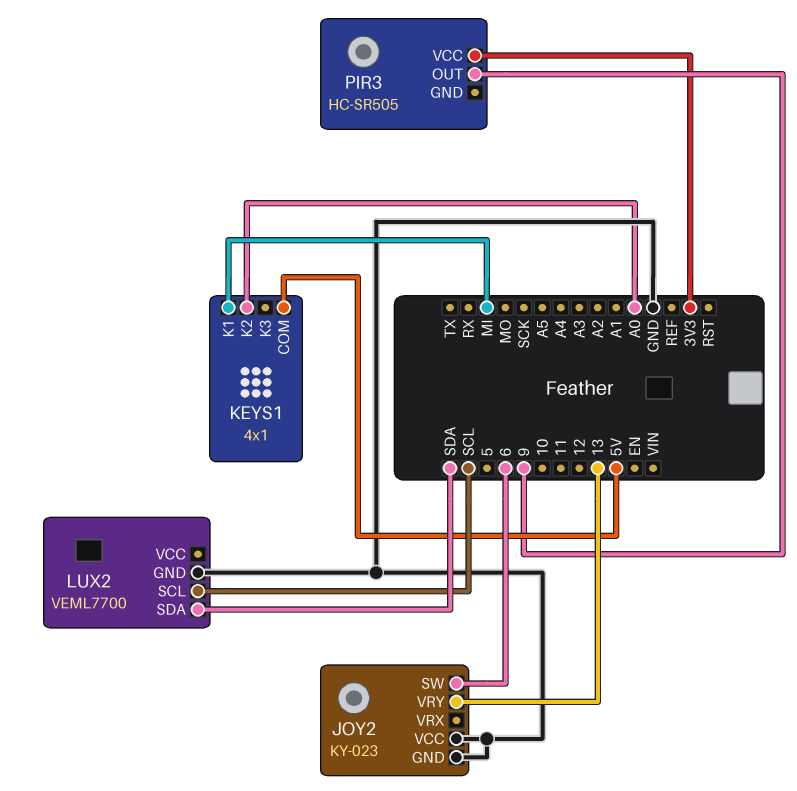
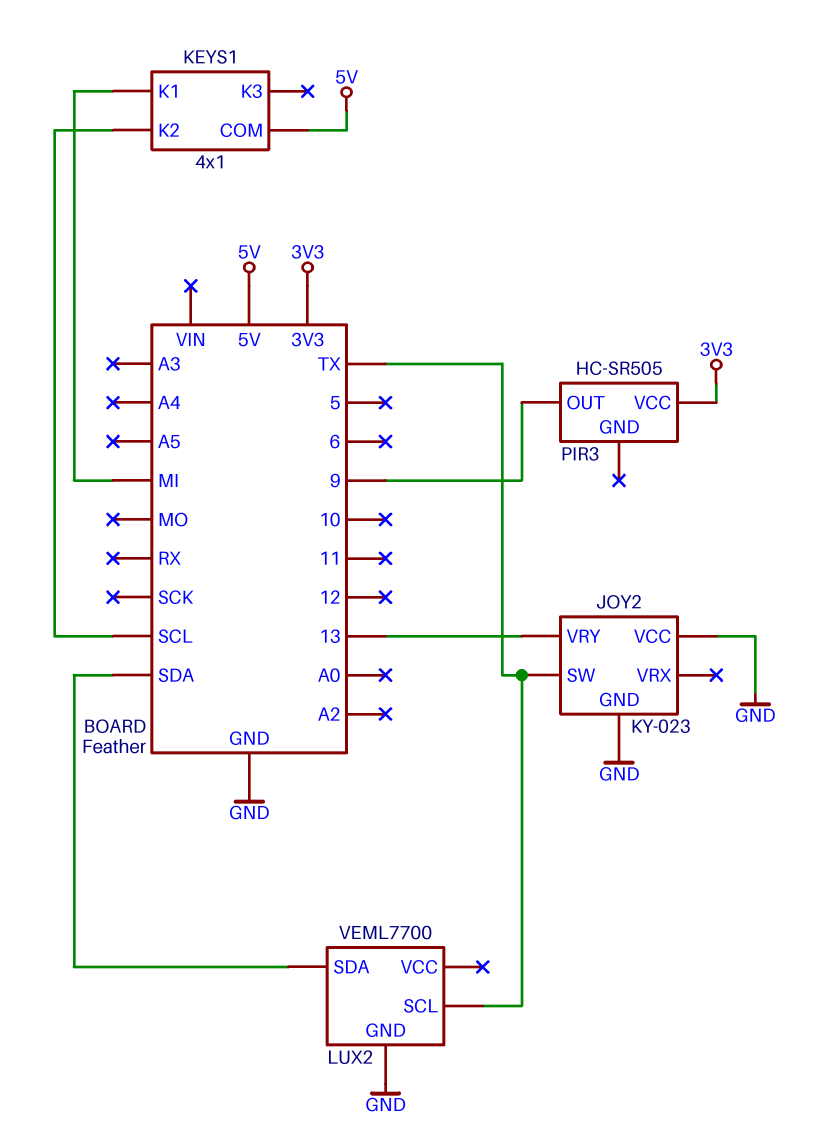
JOY2 pin SW: 6 -> TX
KEYS1 pin K2: A0 -> SCL
LUX2 pin SCL: SCL -> TX

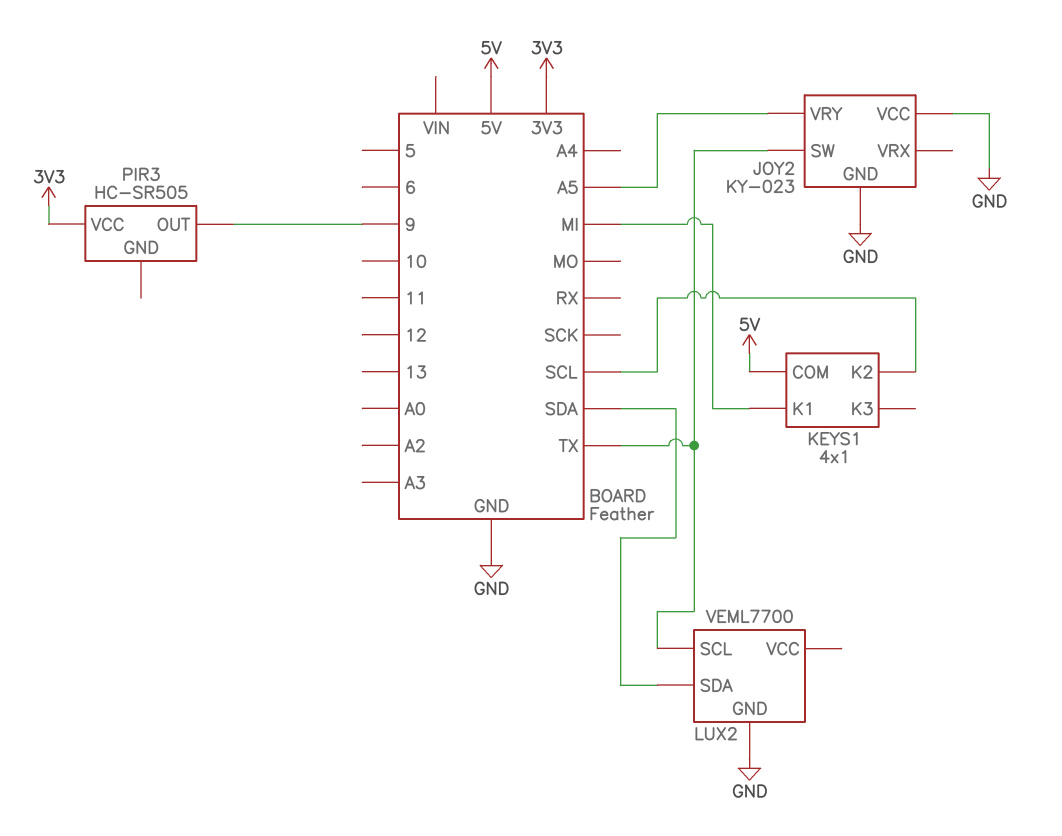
JOY2 pin VRY: 13 -> A5

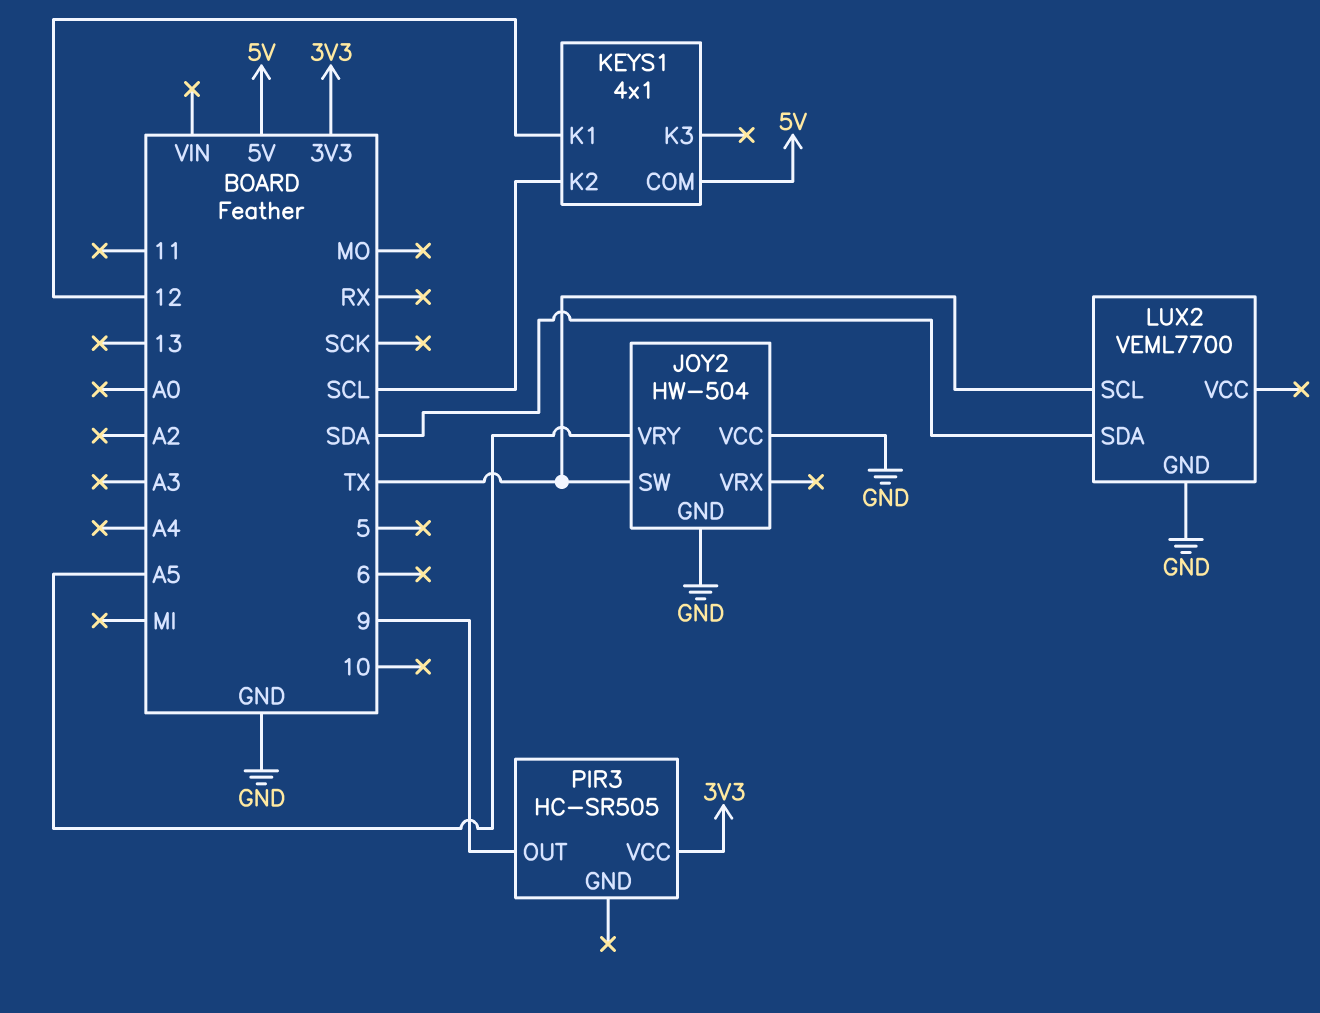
JOY2: KY-023 -> HW-504
KEYS1 pin K1: MI -> 12

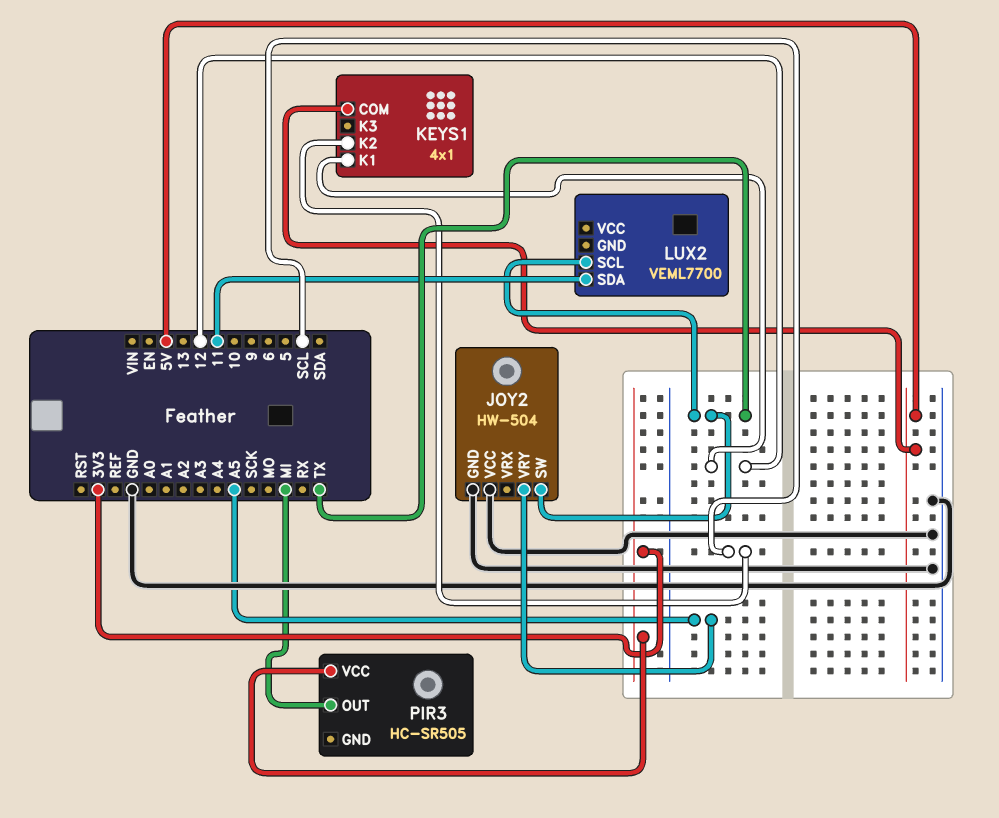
LUX2 pin GND: GND -> none
LUX2 pin SDA: SDA -> 11
PIR3 pin OUT: 9 -> MI

